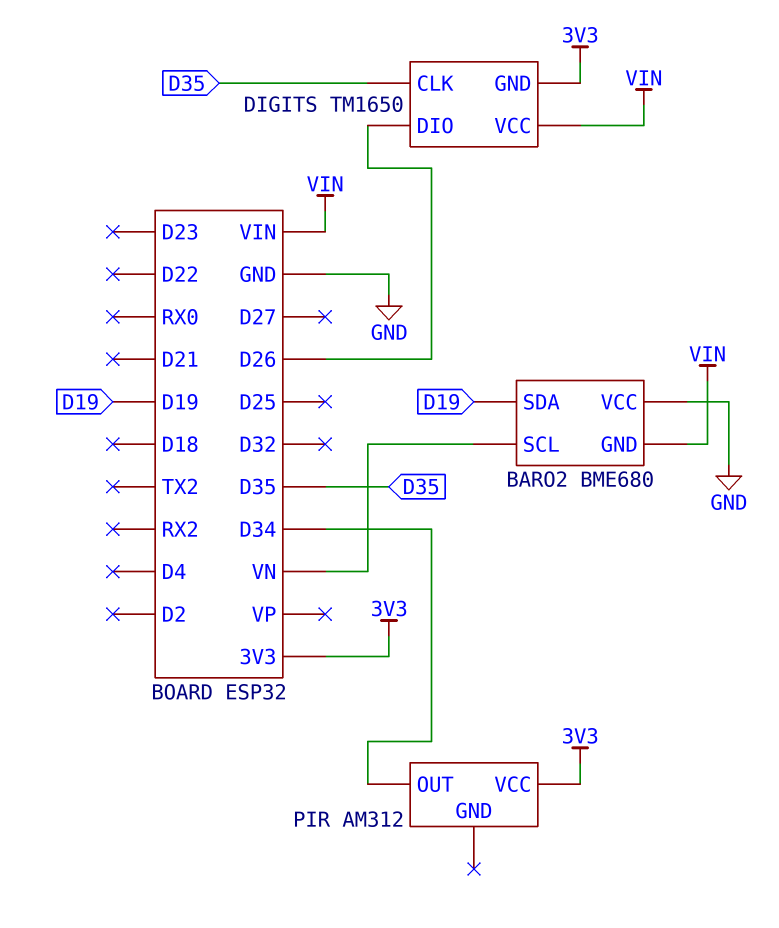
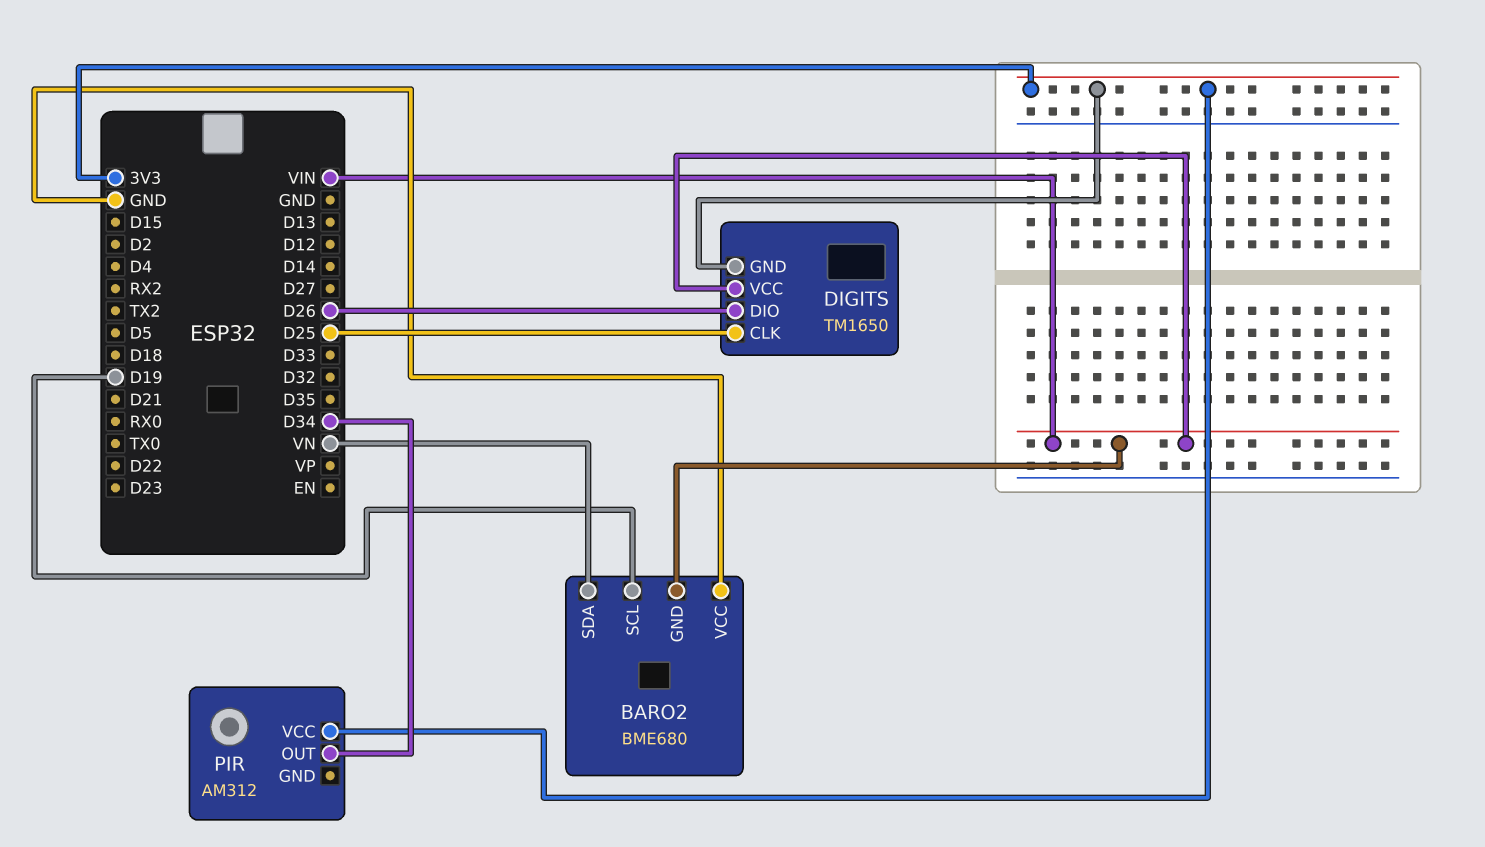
BARO2 pin SCL: VN -> D19
BARO2 pin SDA: D19 -> VN
DIGITS pin CLK: D35 -> D25

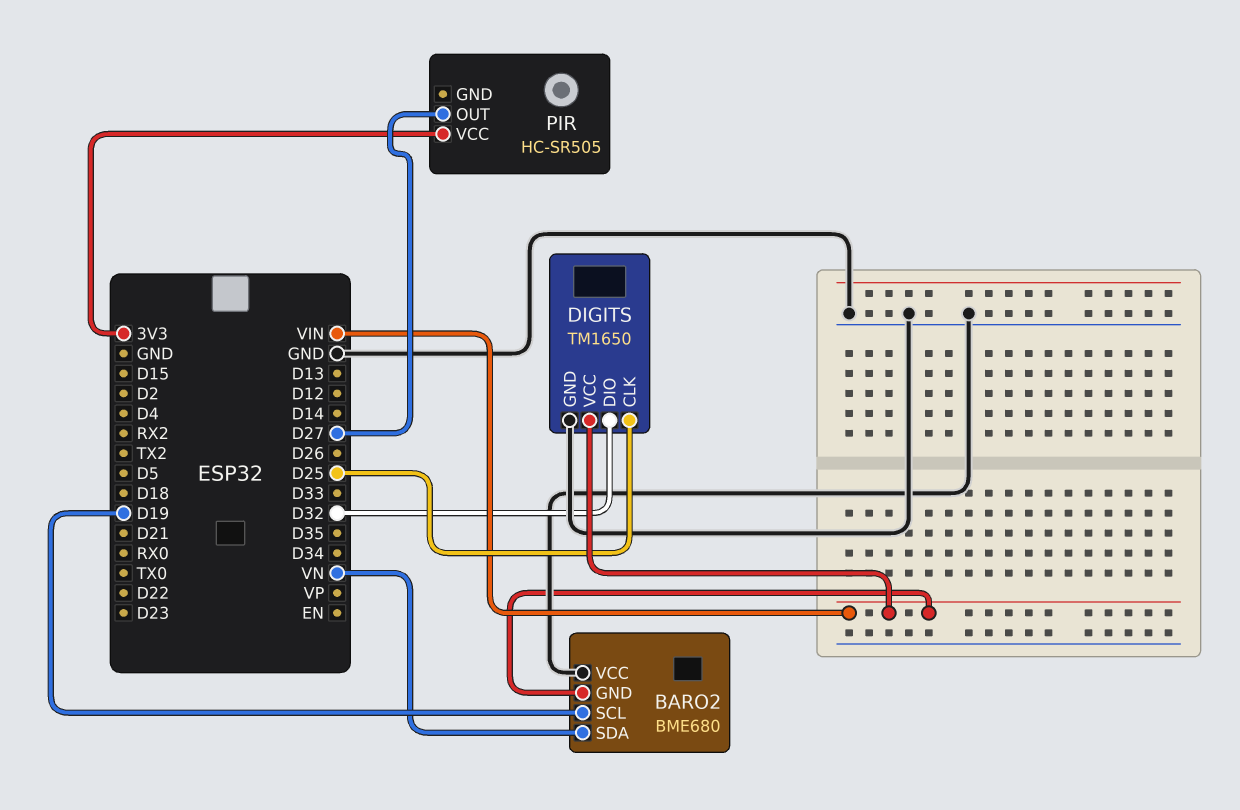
DIGITS pin DIO: D26 -> D32
DIGITS pin GND: 3V3 -> GND
PIR: AM312 -> HC-SR505
PIR pin OUT: D34 -> D27

